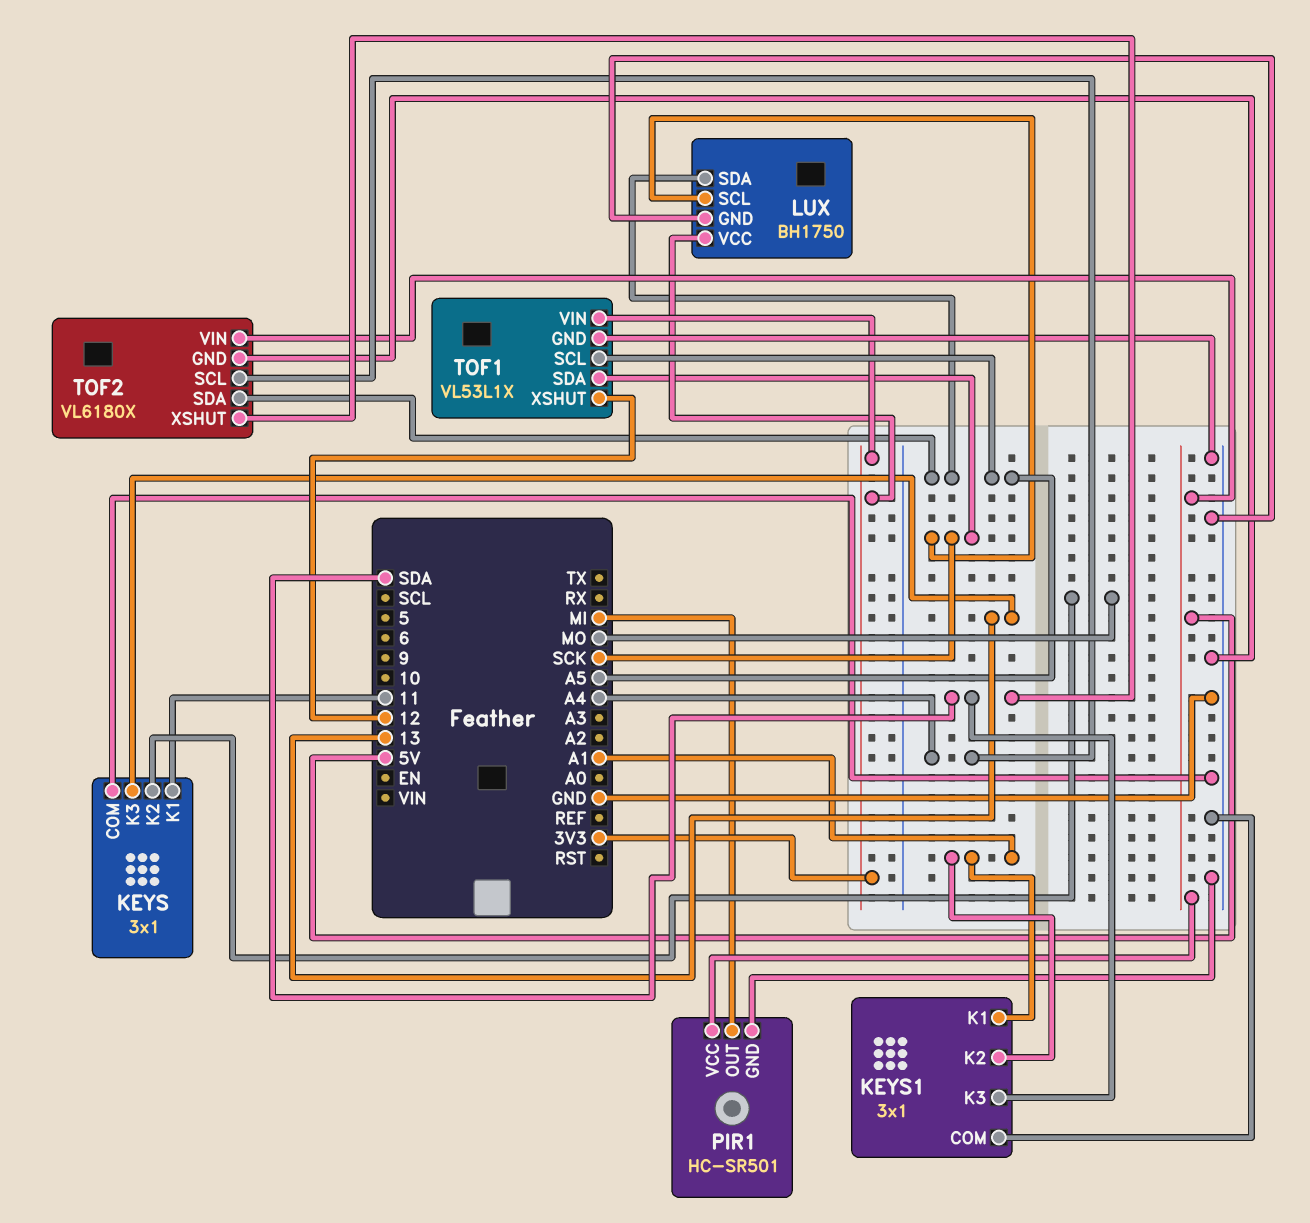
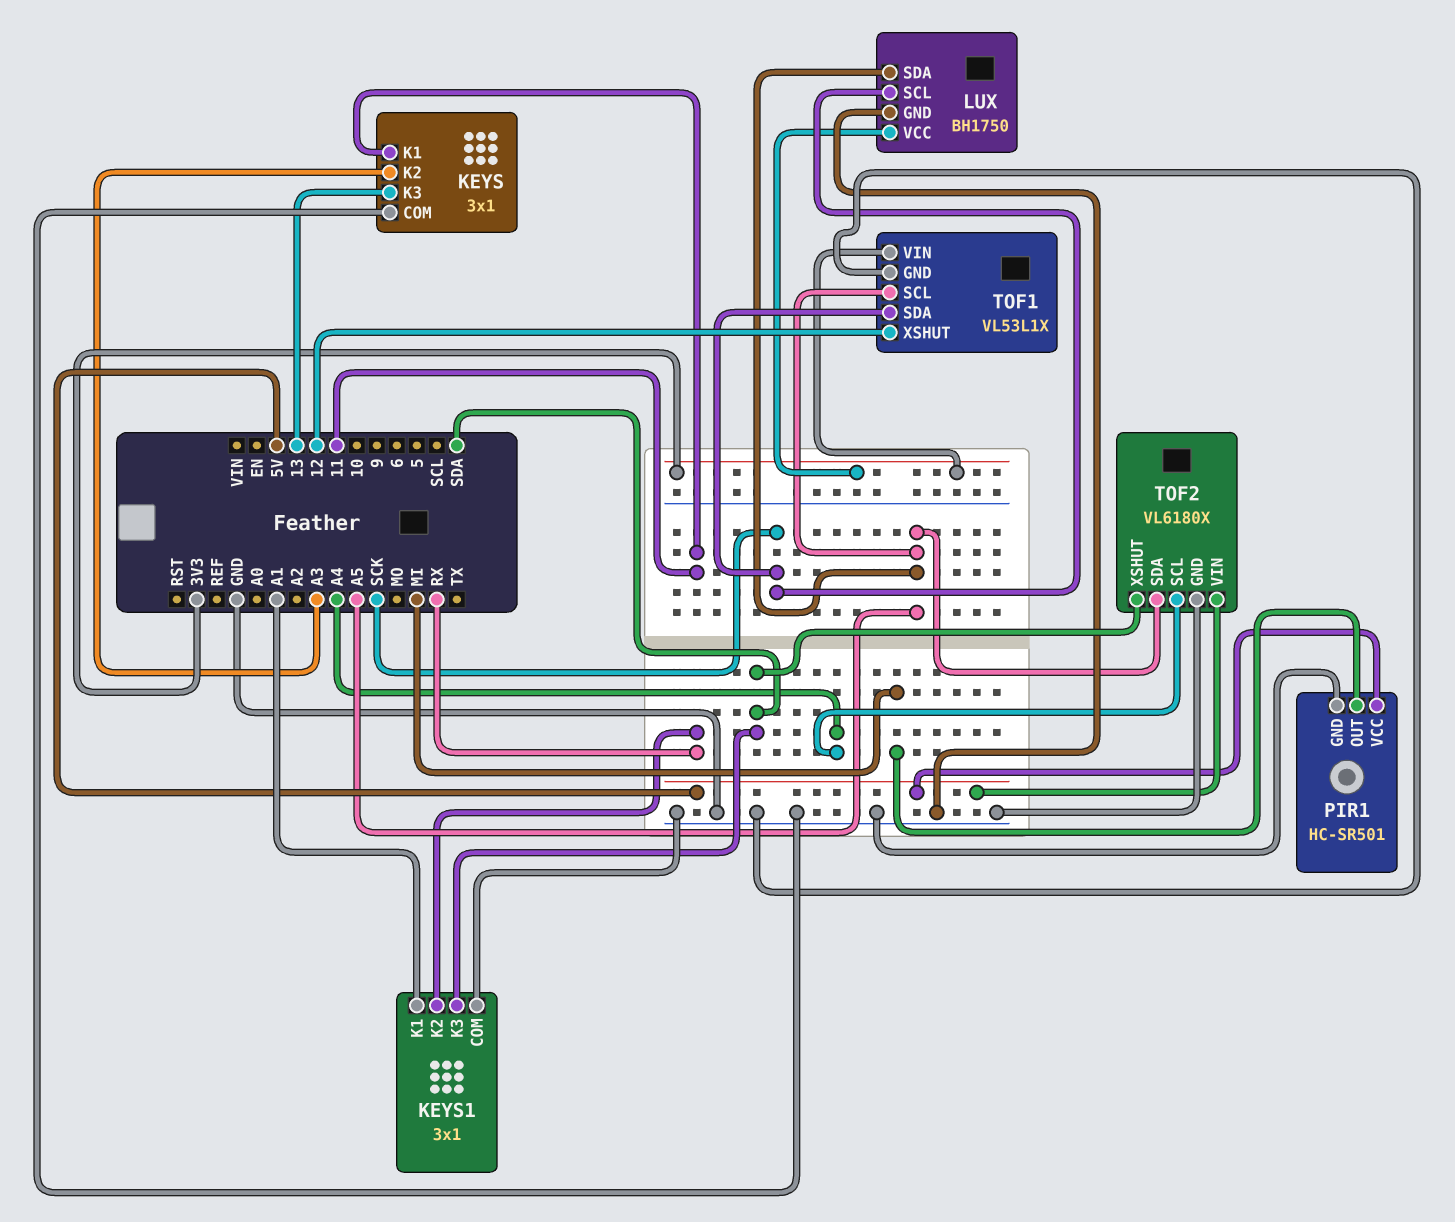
KEYS pin K2: MO -> A3
KEYS1 pin K2: A1 -> RX

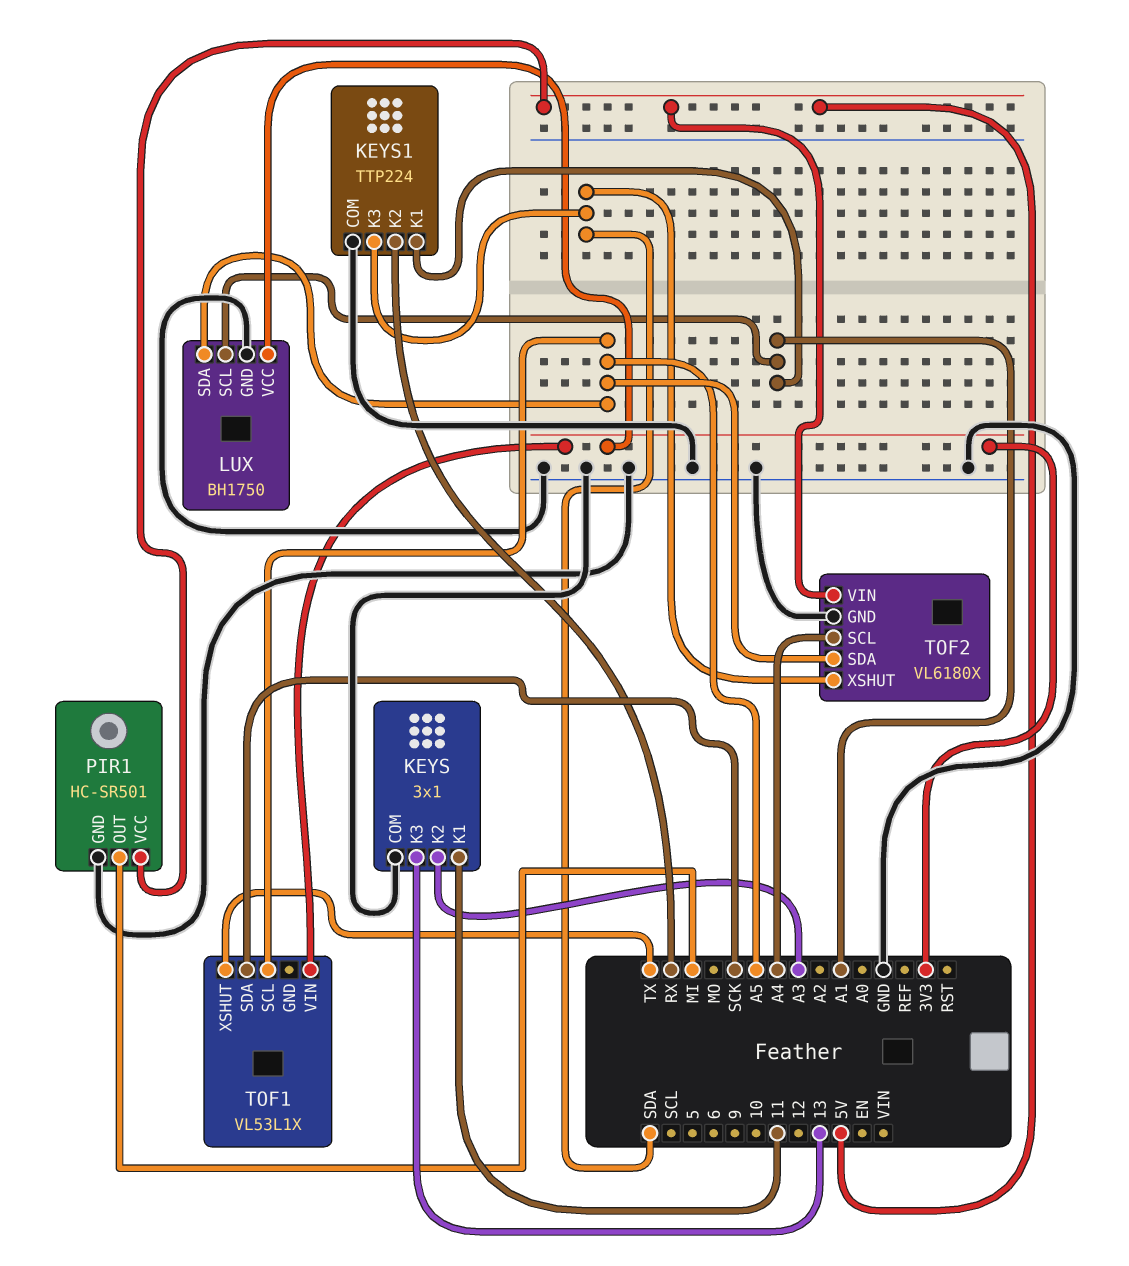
KEYS1: 3x1 -> TTP224
LUX pin SCL: SCK -> A1
TOF1 pin GND: GND -> none
TOF1 pin XSHUT: 12 -> TX

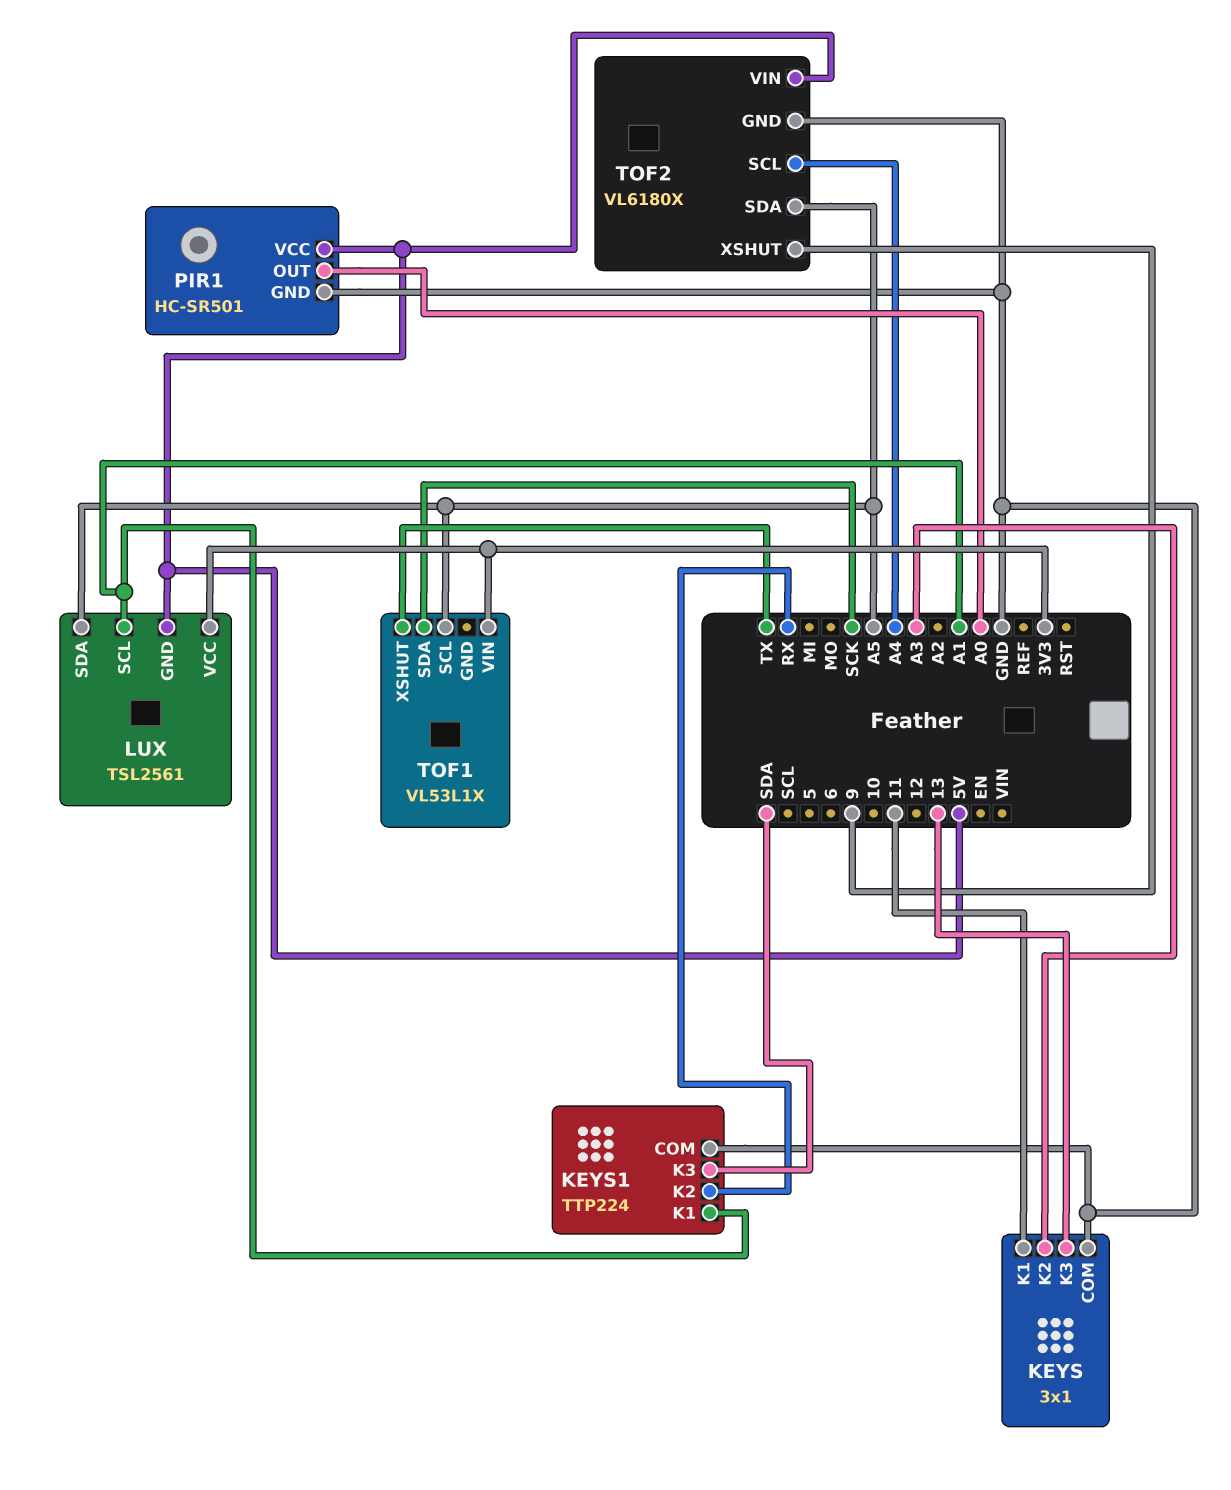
LUX: BH1750 -> TSL2561
LUX pin GND: GND -> 5V
PIR1 pin OUT: MI -> A0
TOF2 pin XSHUT: SDA -> 9

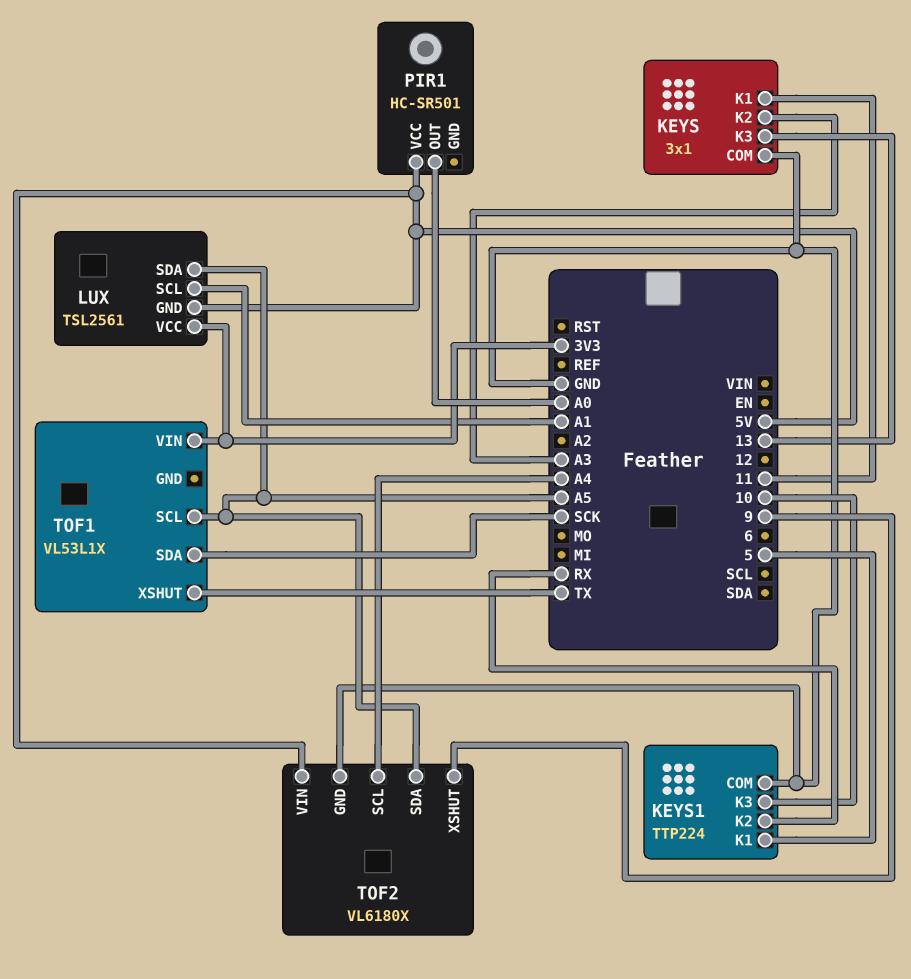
KEYS1 pin K1: A1 -> 5
KEYS1 pin K3: SDA -> 10
PIR1 pin GND: GND -> none

